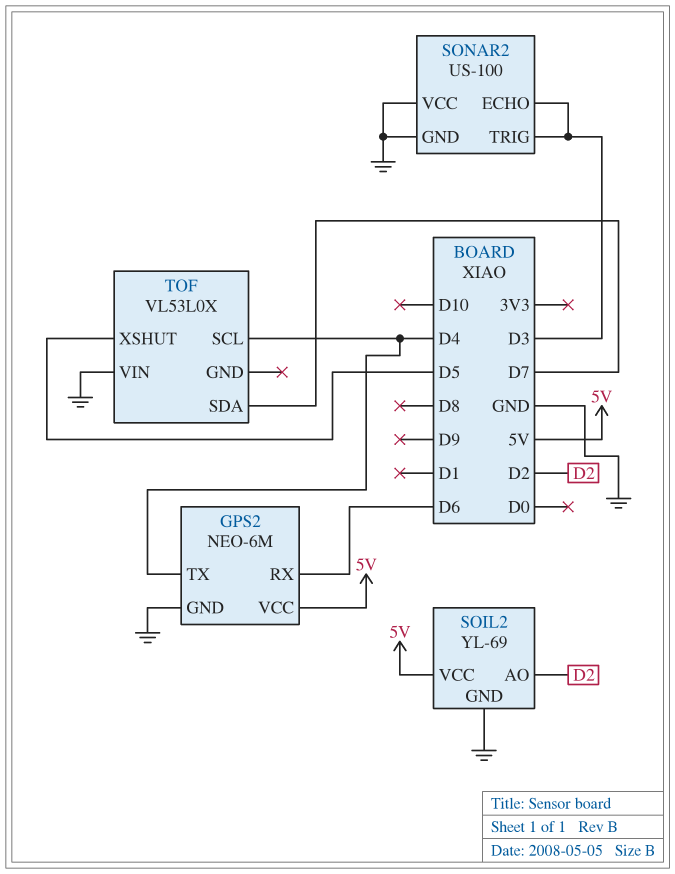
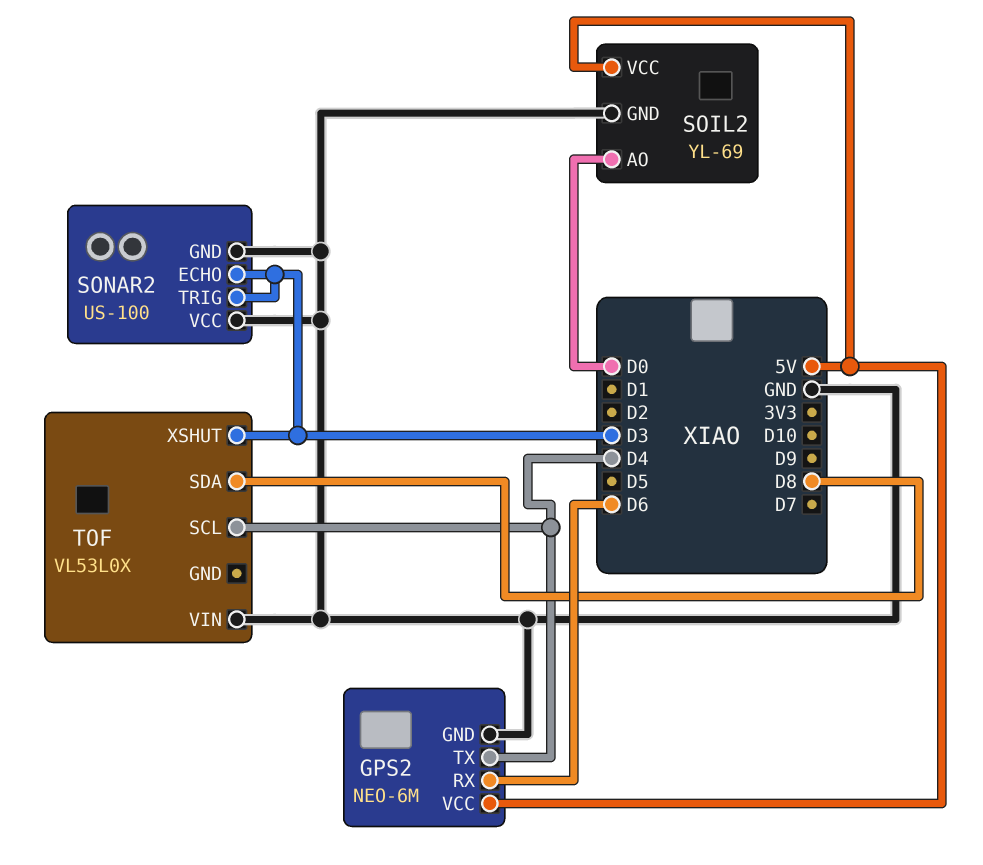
SOIL2 pin AO: D2 -> D0
TOF pin SDA: D7 -> D8
TOF pin XSHUT: D5 -> D3

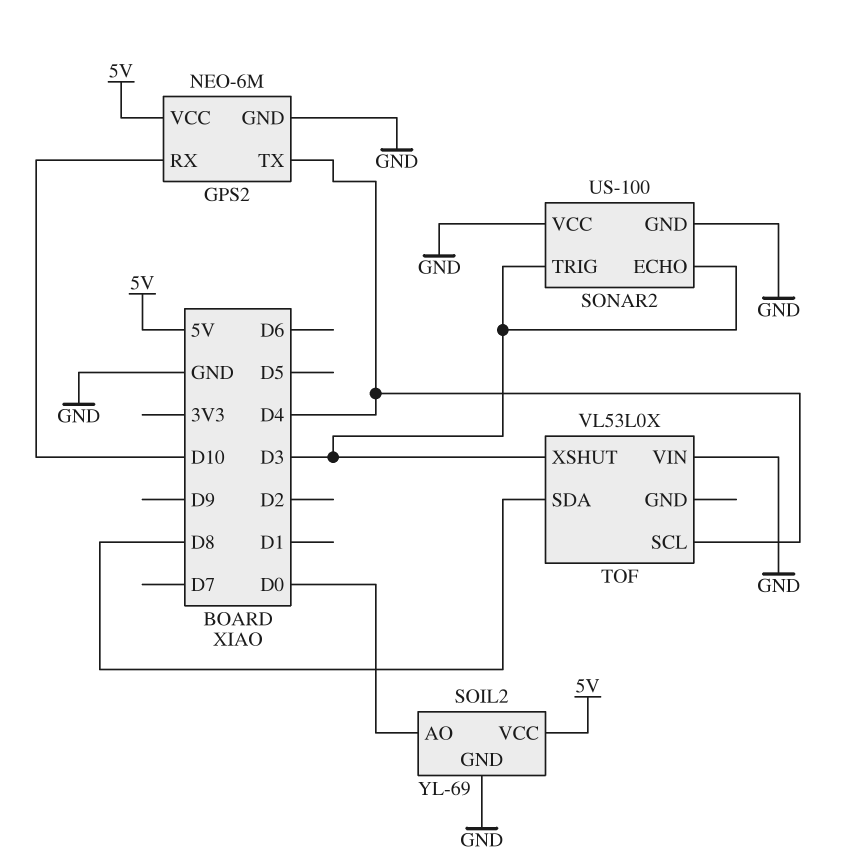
GPS2 pin RX: D6 -> D10

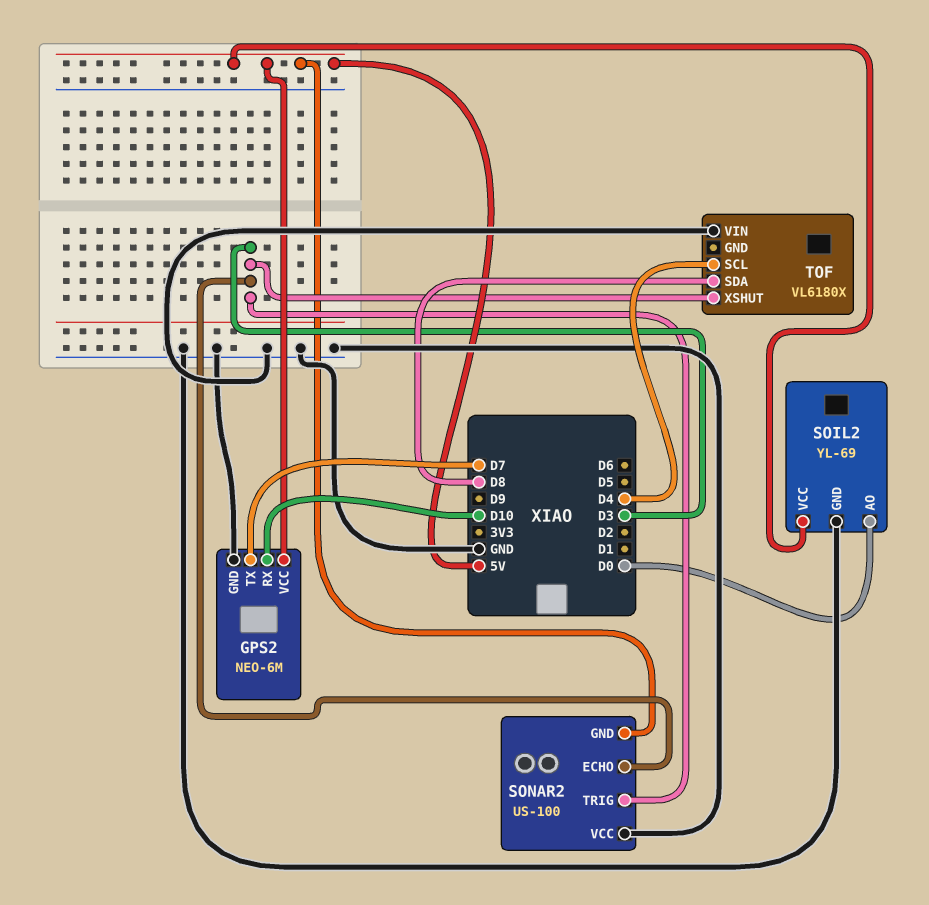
GPS2 pin TX: D4 -> D7
SONAR2 pin GND: GND -> 5V
TOF: VL53L0X -> VL6180X

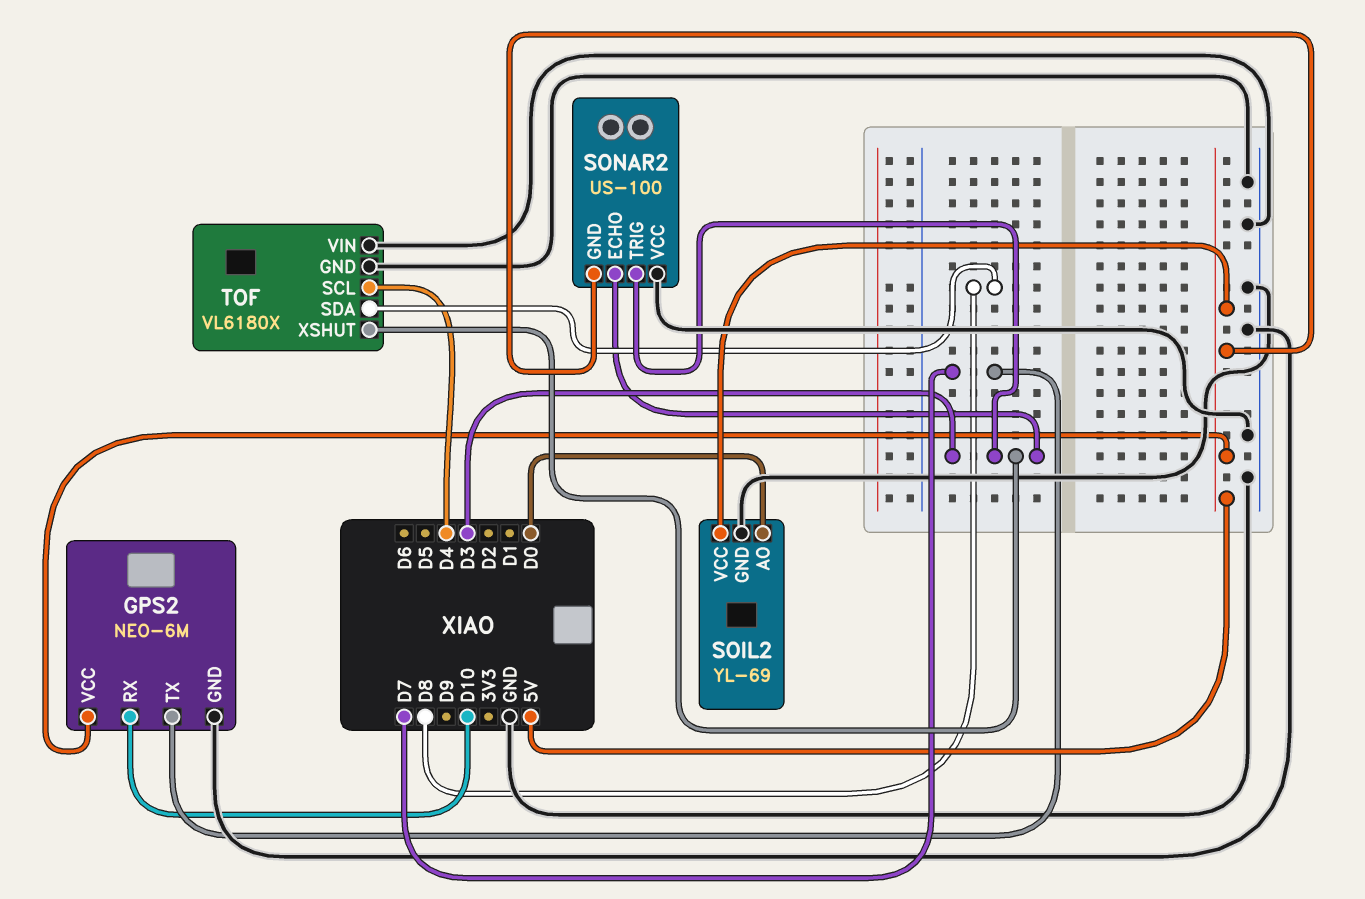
TOF pin GND: none -> GND

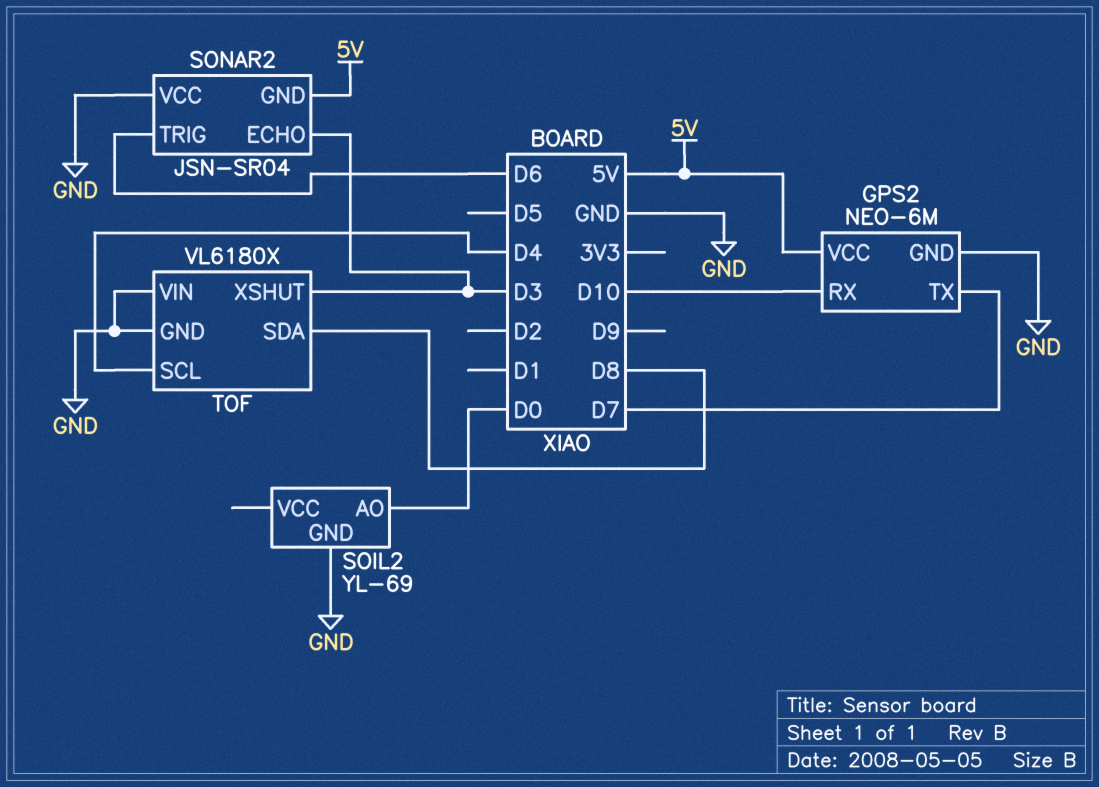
SOIL2 pin VCC: 5V -> none
SONAR2: US-100 -> JSN-SR04
SONAR2 pin TRIG: D3 -> D6

